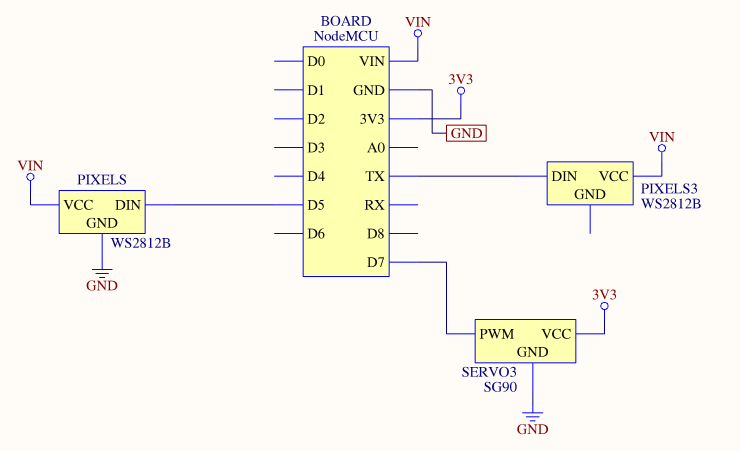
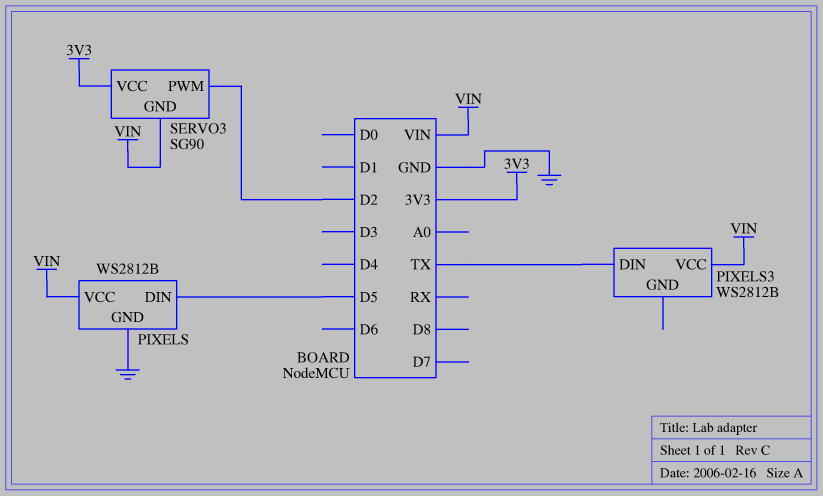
SERVO3 pin GND: GND -> VIN
SERVO3 pin PWM: D7 -> D2

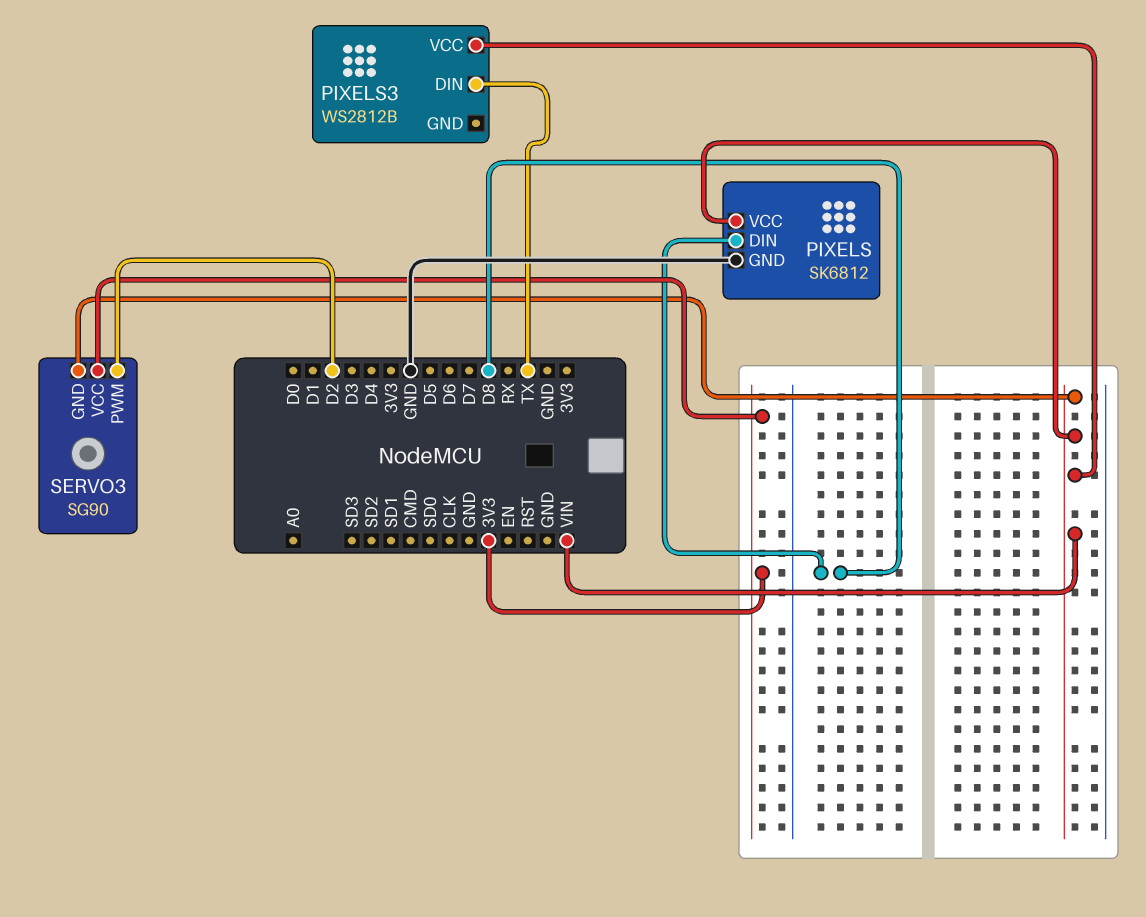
PIXELS: WS2812B -> SK6812
PIXELS pin DIN: D5 -> D8

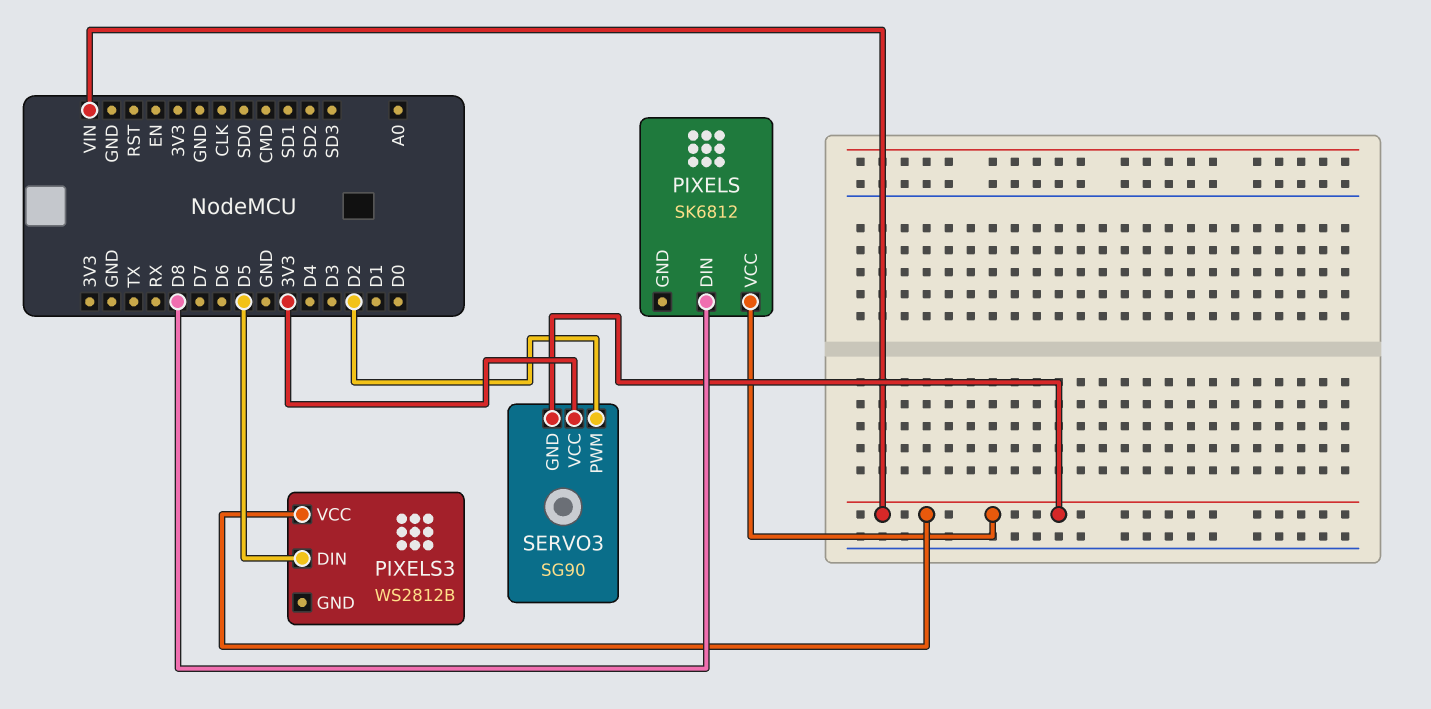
PIXELS pin GND: GND -> none
PIXELS3 pin DIN: TX -> D5

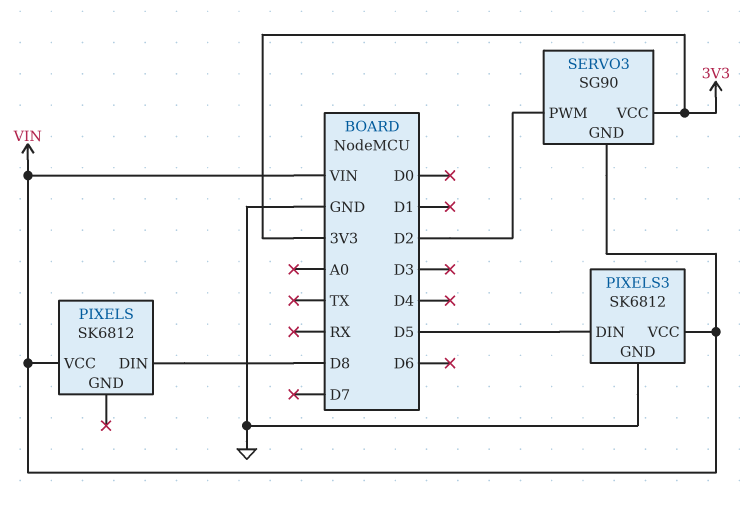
PIXELS3: WS2812B -> SK6812
PIXELS3 pin GND: none -> GND

